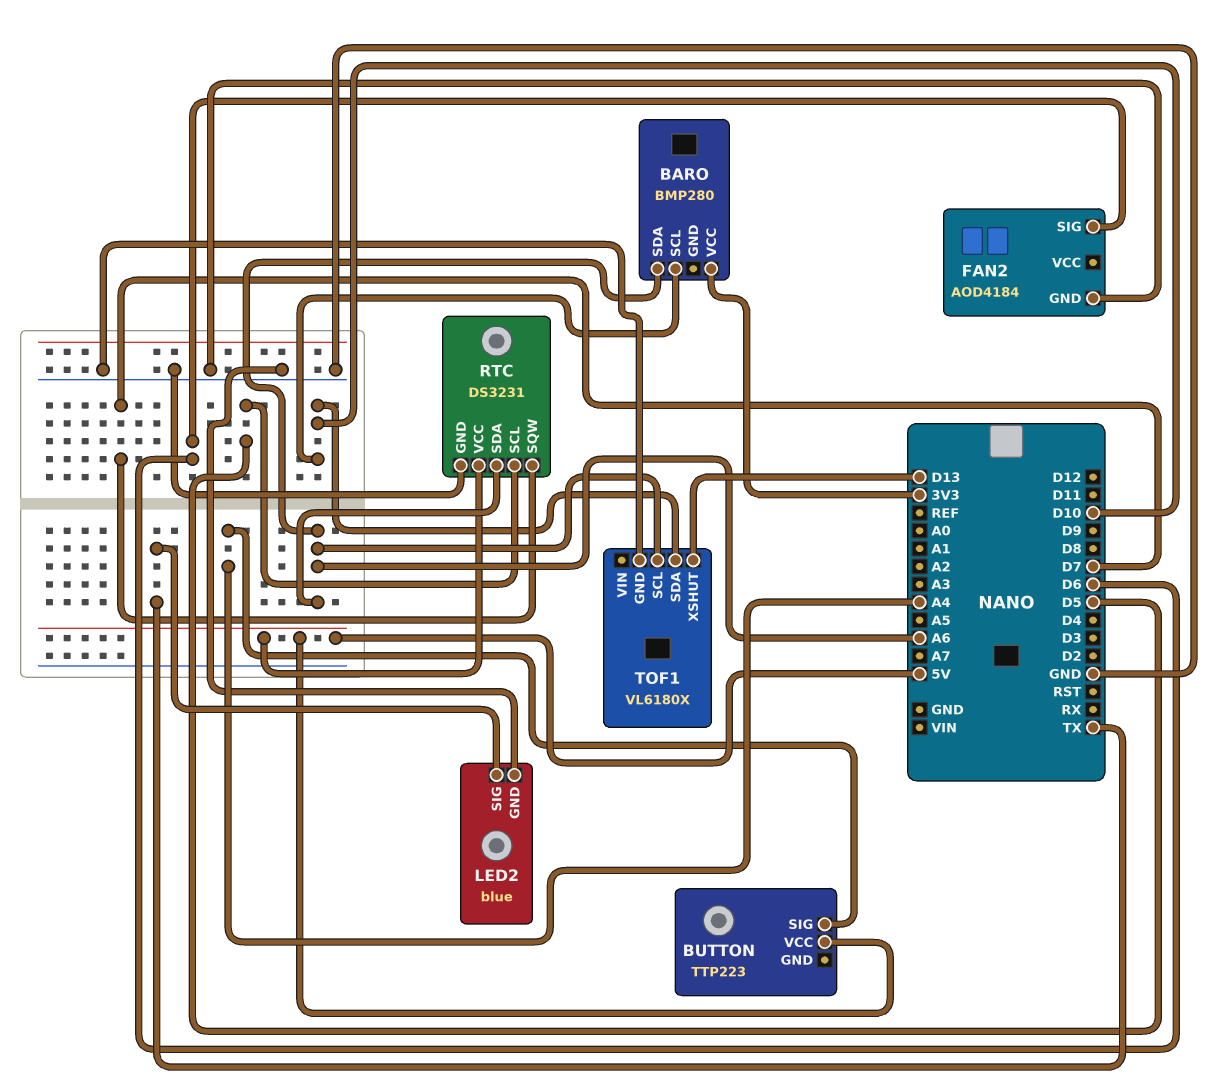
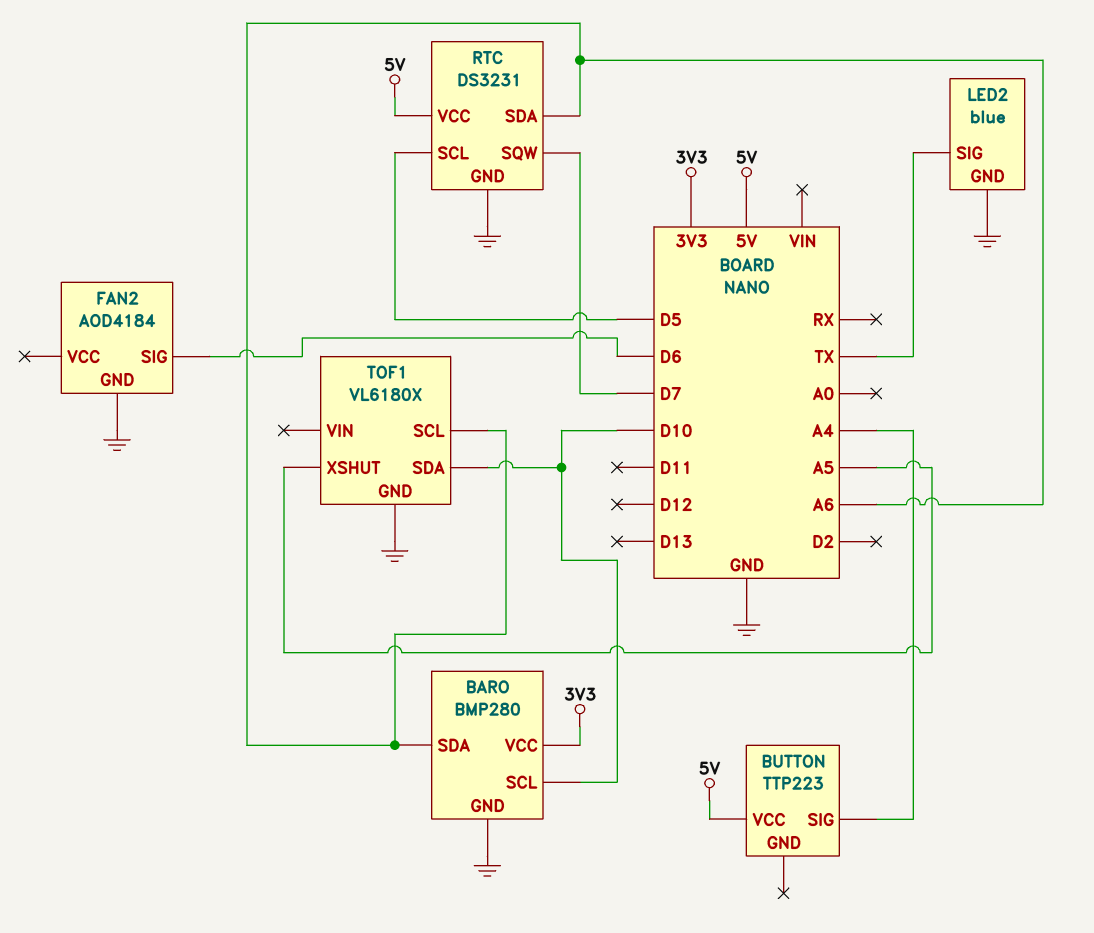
BARO pin GND: none -> GND
TOF1 pin XSHUT: D13 -> A5

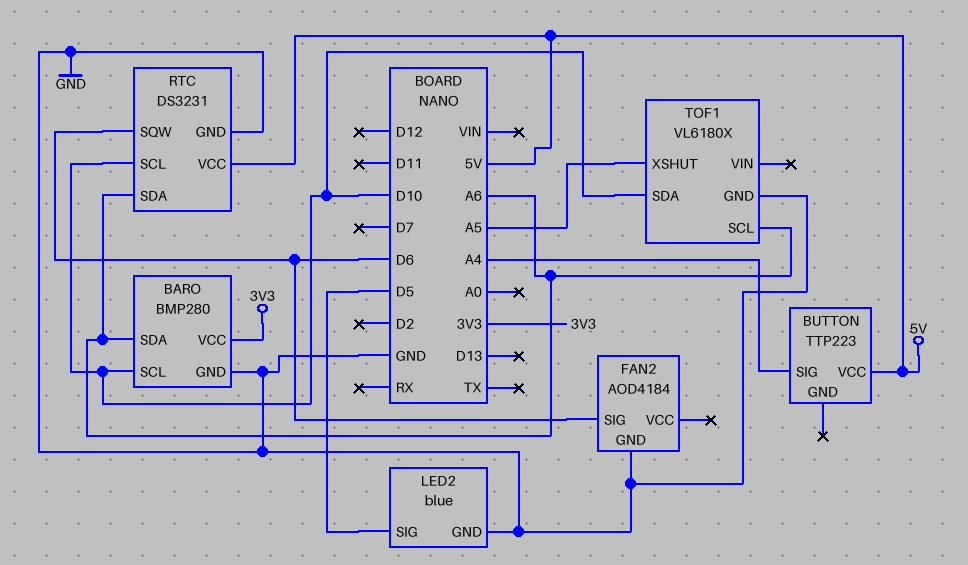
LED2 pin SIG: TX -> D5
RTC pin SCL: D5 -> D10
RTC pin SQW: D7 -> D6

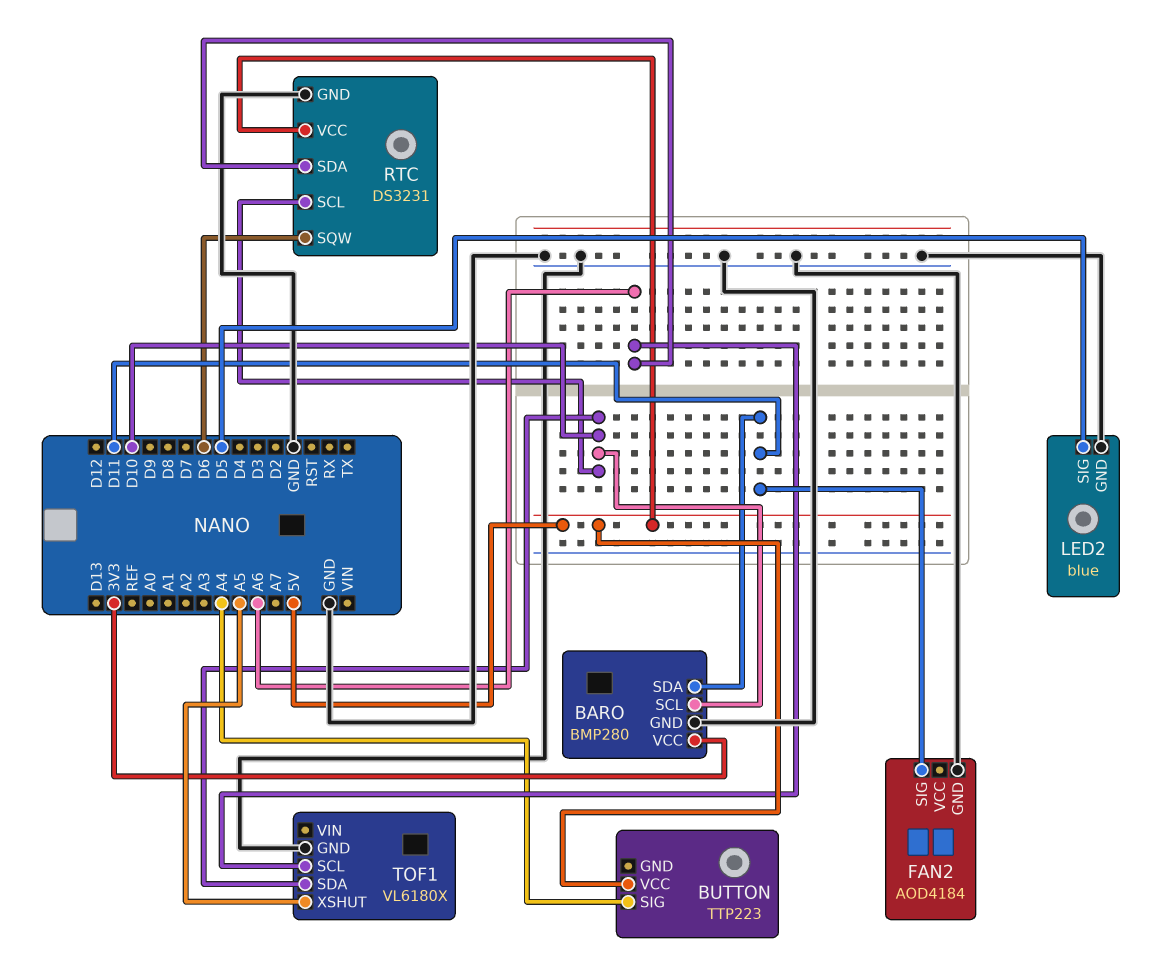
BARO pin SDA: A6 -> D11
FAN2 pin SIG: D6 -> D11

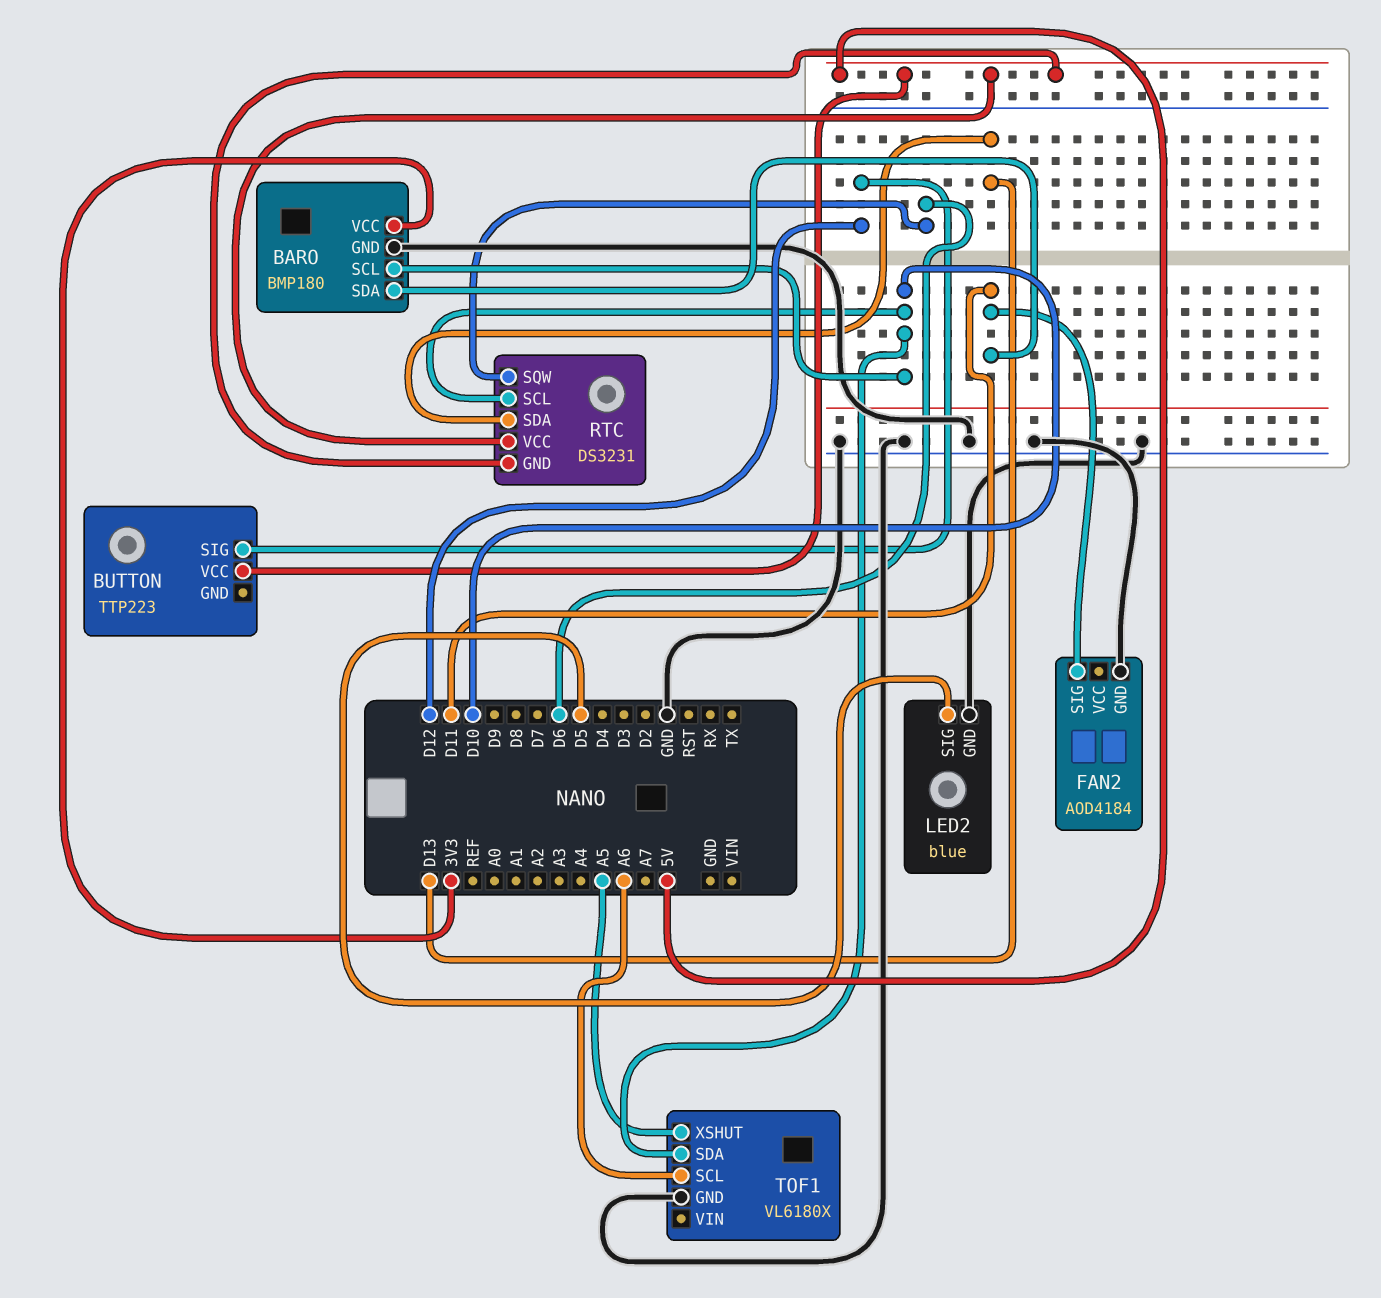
BARO: BMP280 -> BMP180
BUTTON pin SIG: A4 -> D12
RTC pin GND: GND -> 5V
RTC pin SDA: A6 -> D13

